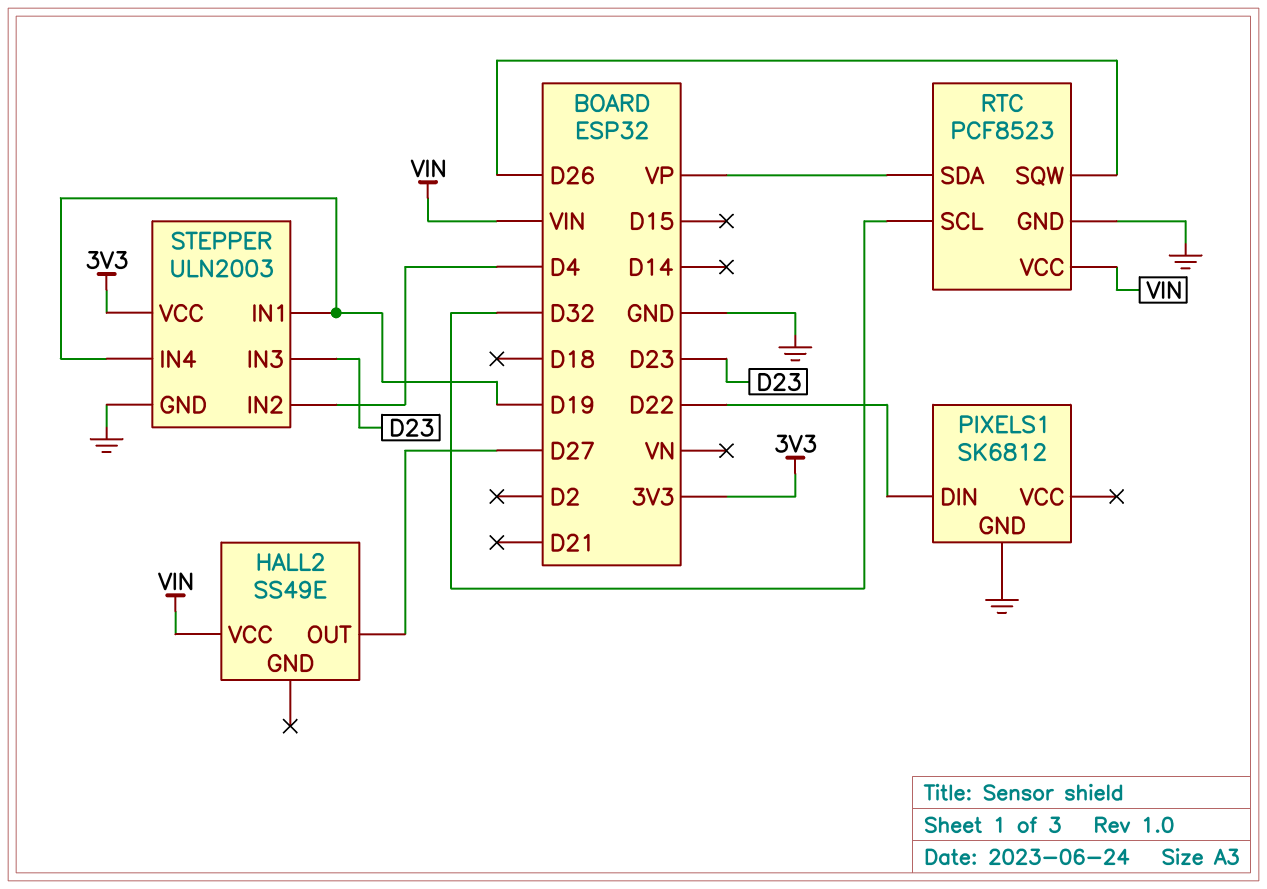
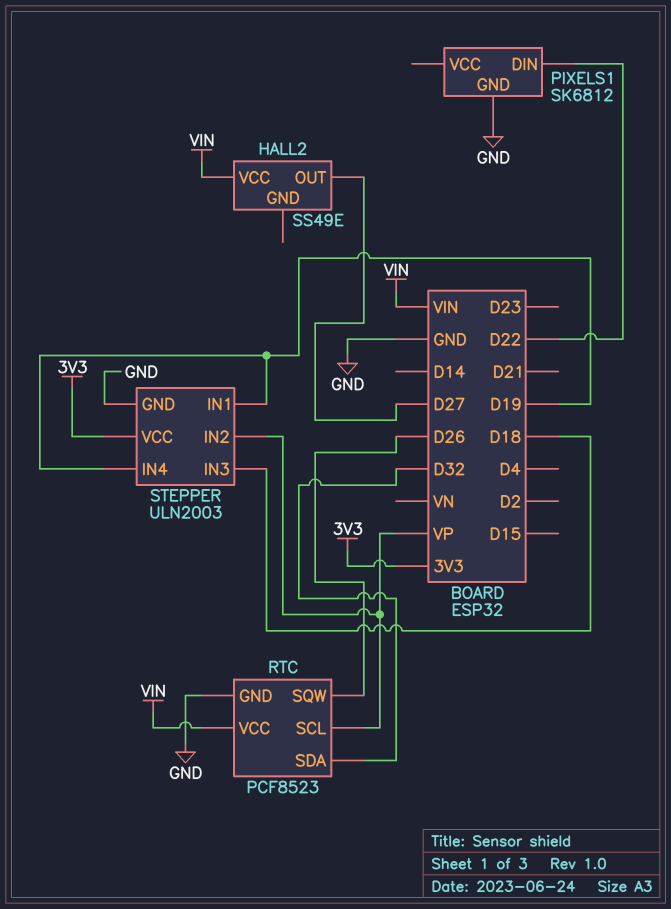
RTC pin SCL: D32 -> VP
RTC pin SDA: VP -> D32
STEPPER pin IN2: D4 -> VP
STEPPER pin IN3: D23 -> D18

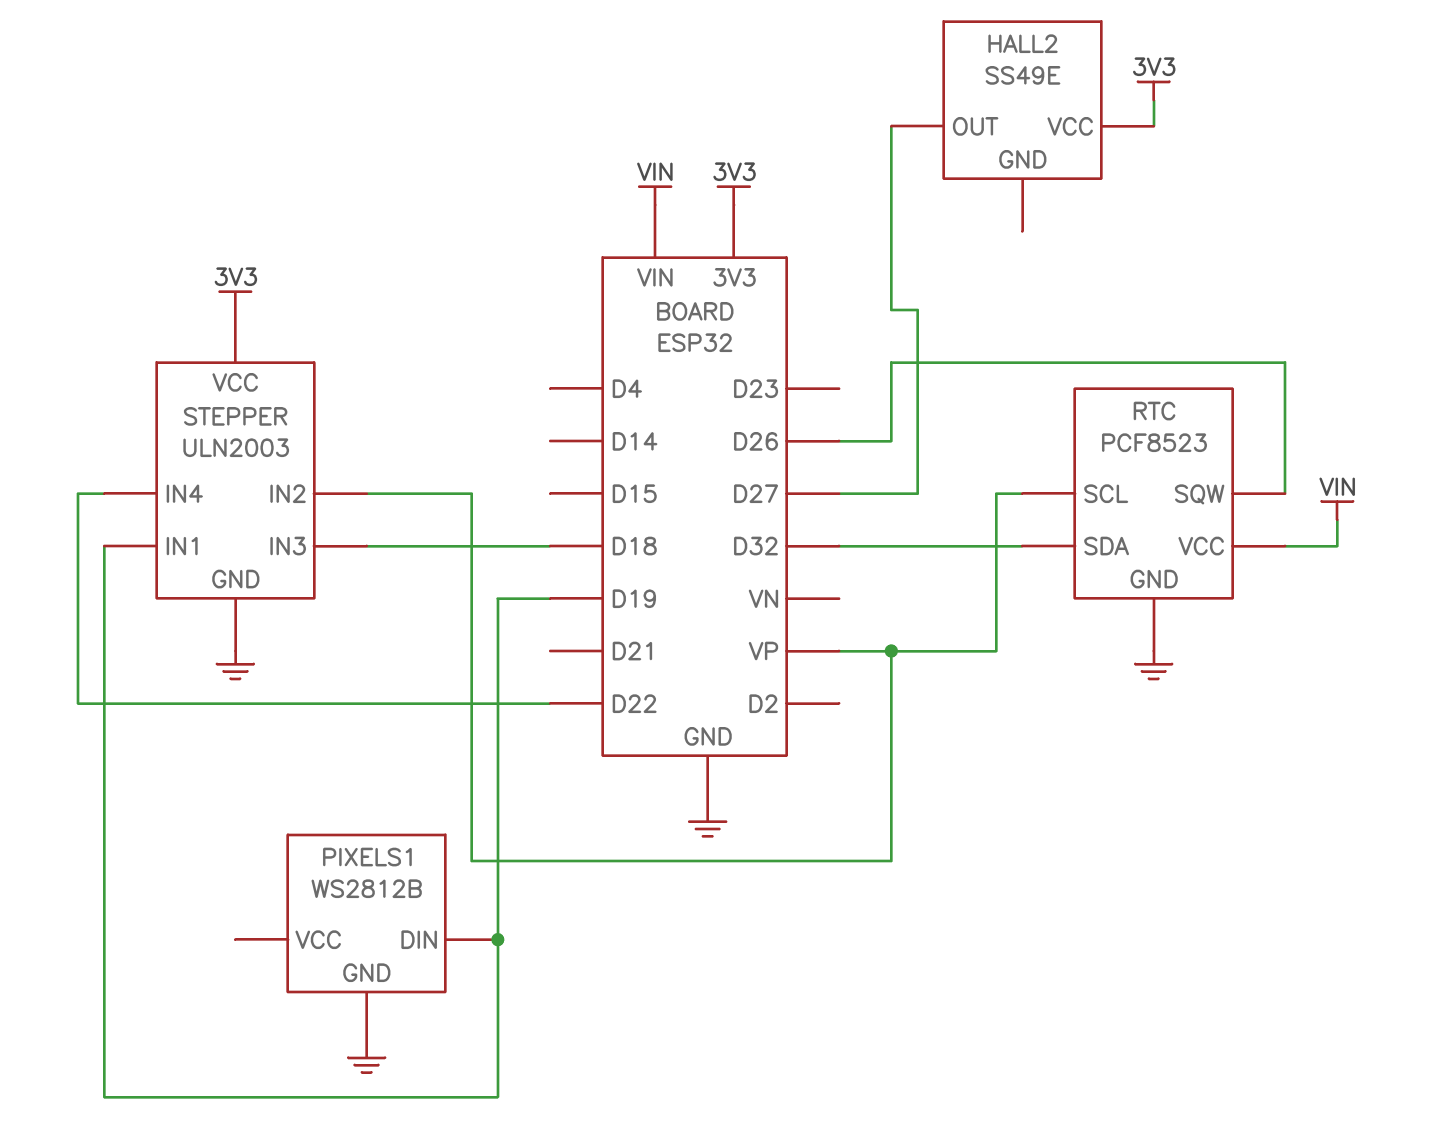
HALL2 pin VCC: VIN -> 3V3
PIXELS1: SK6812 -> WS2812B
PIXELS1 pin DIN: D22 -> D19
STEPPER pin IN4: D19 -> D22

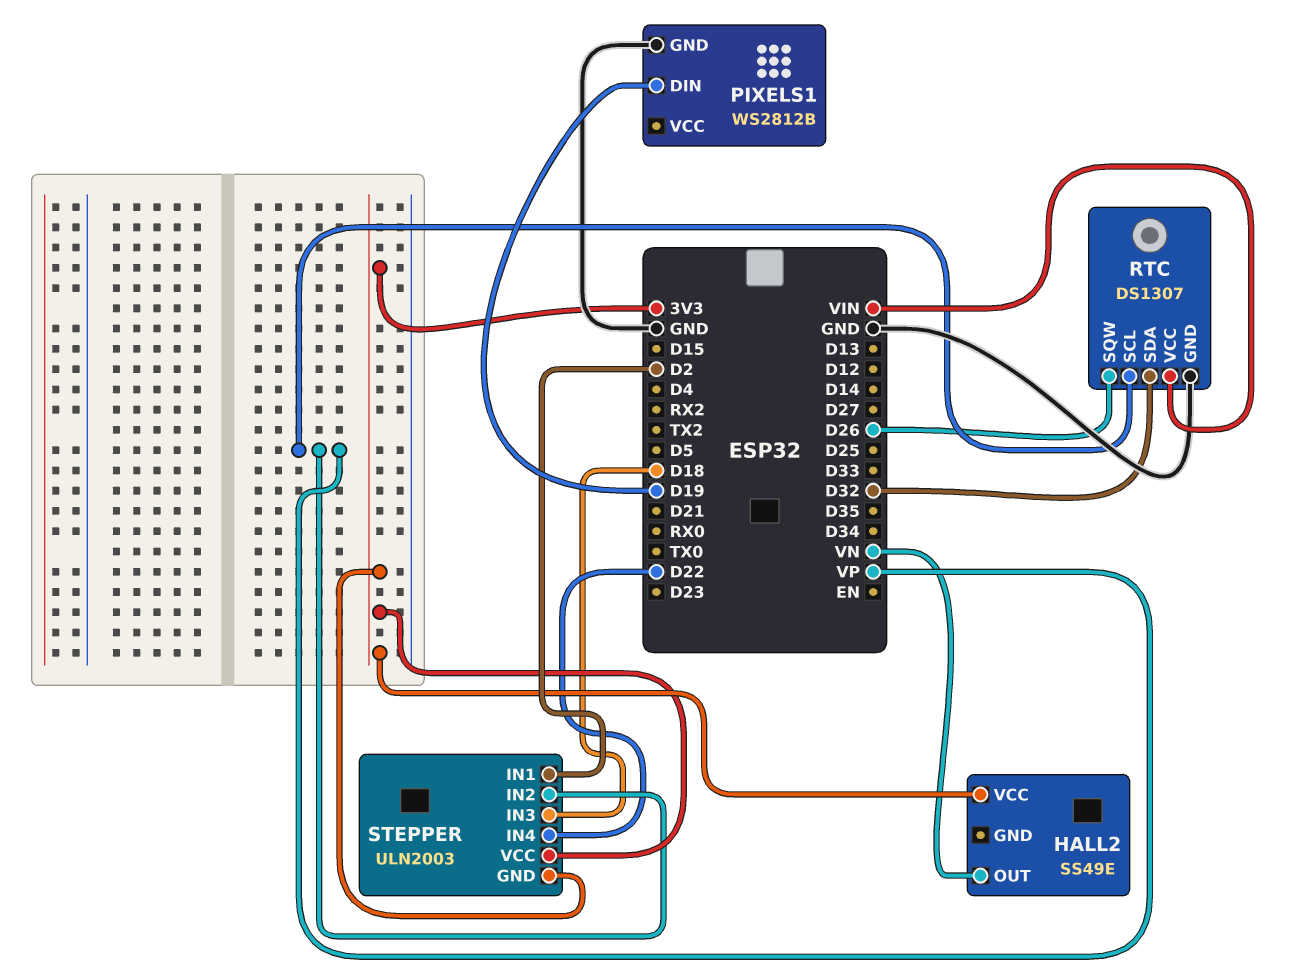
HALL2 pin OUT: D27 -> VN
RTC: PCF8523 -> DS1307
STEPPER pin GND: GND -> 3V3
STEPPER pin IN1: D19 -> D2

